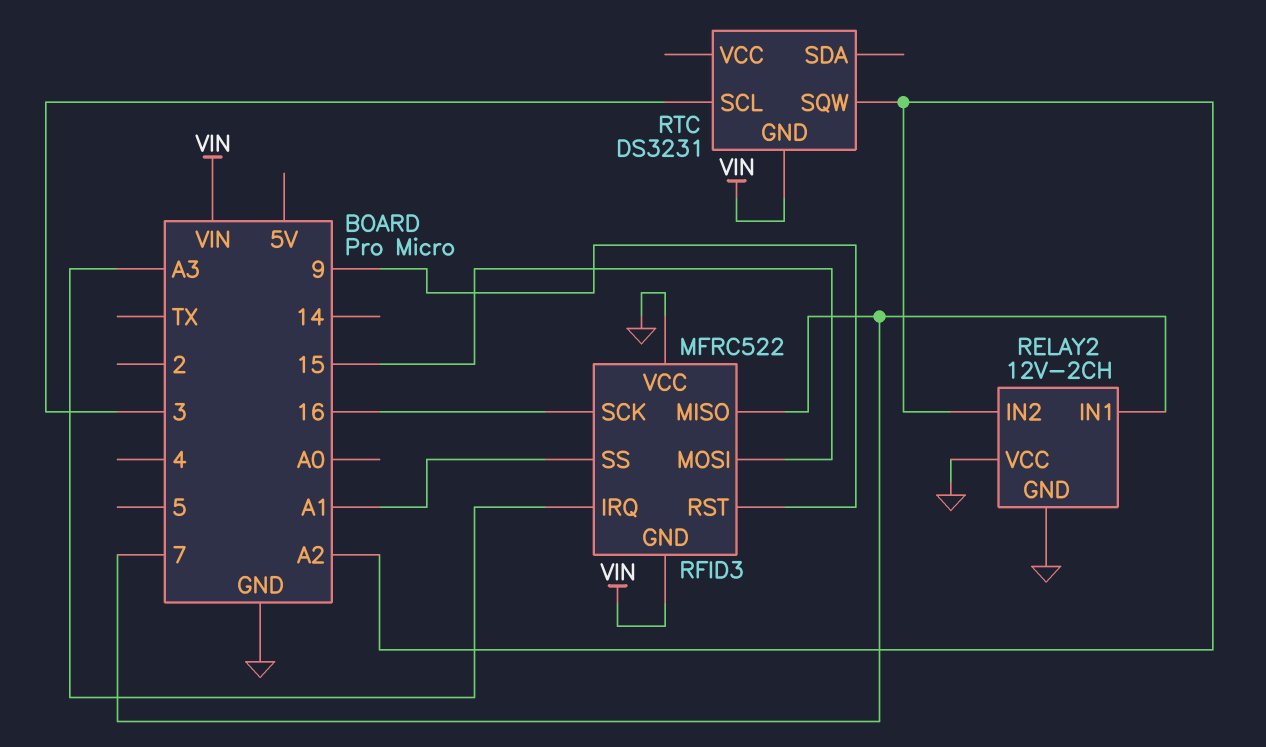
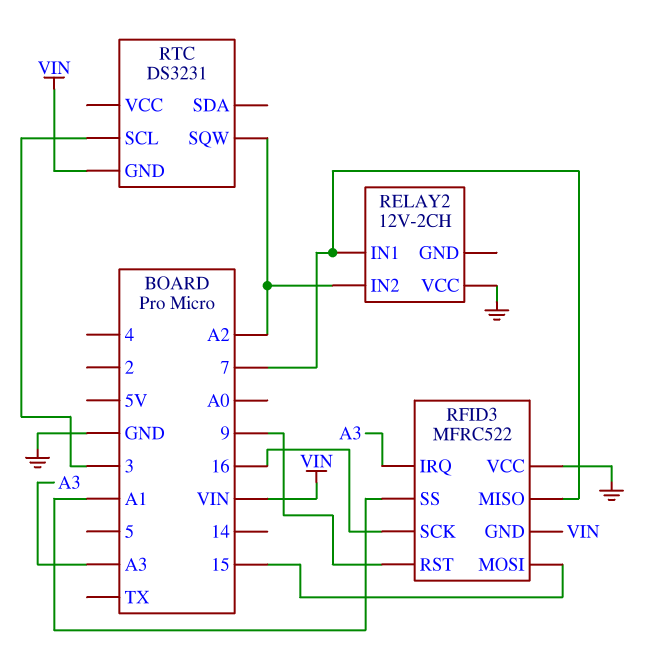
RELAY2 pin GND: GND -> none

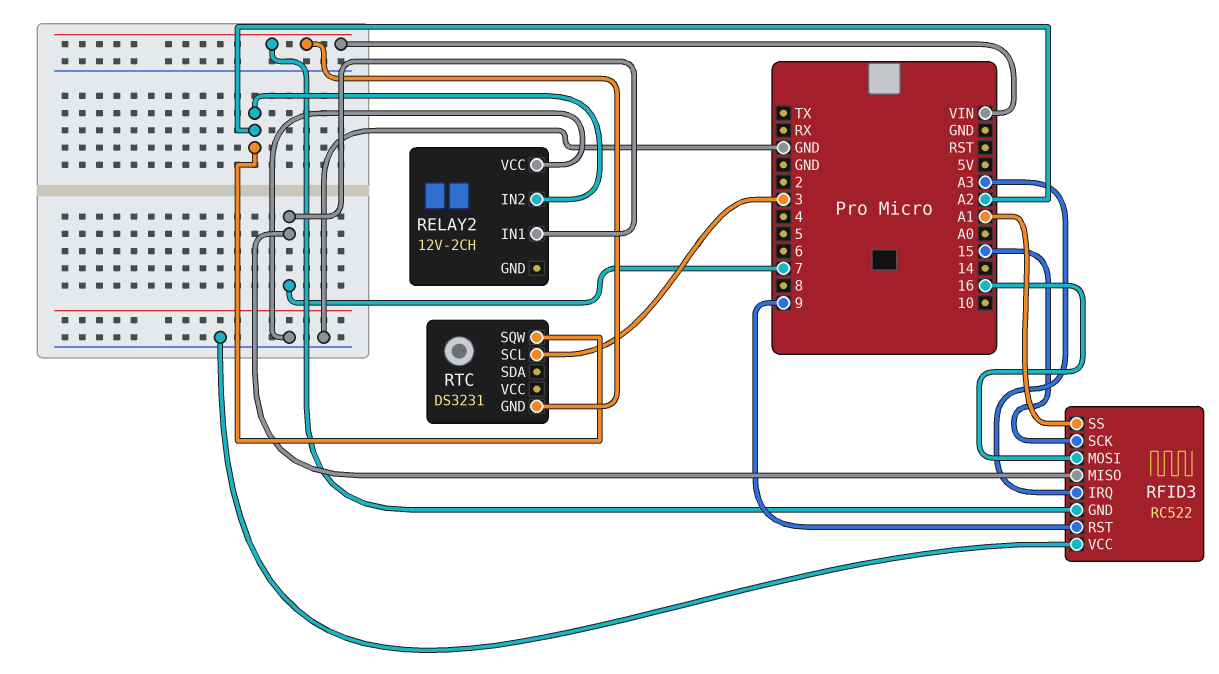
RFID3: MFRC522 -> RC522
RFID3 pin MOSI: 15 -> 16
RFID3 pin SCK: 16 -> 15

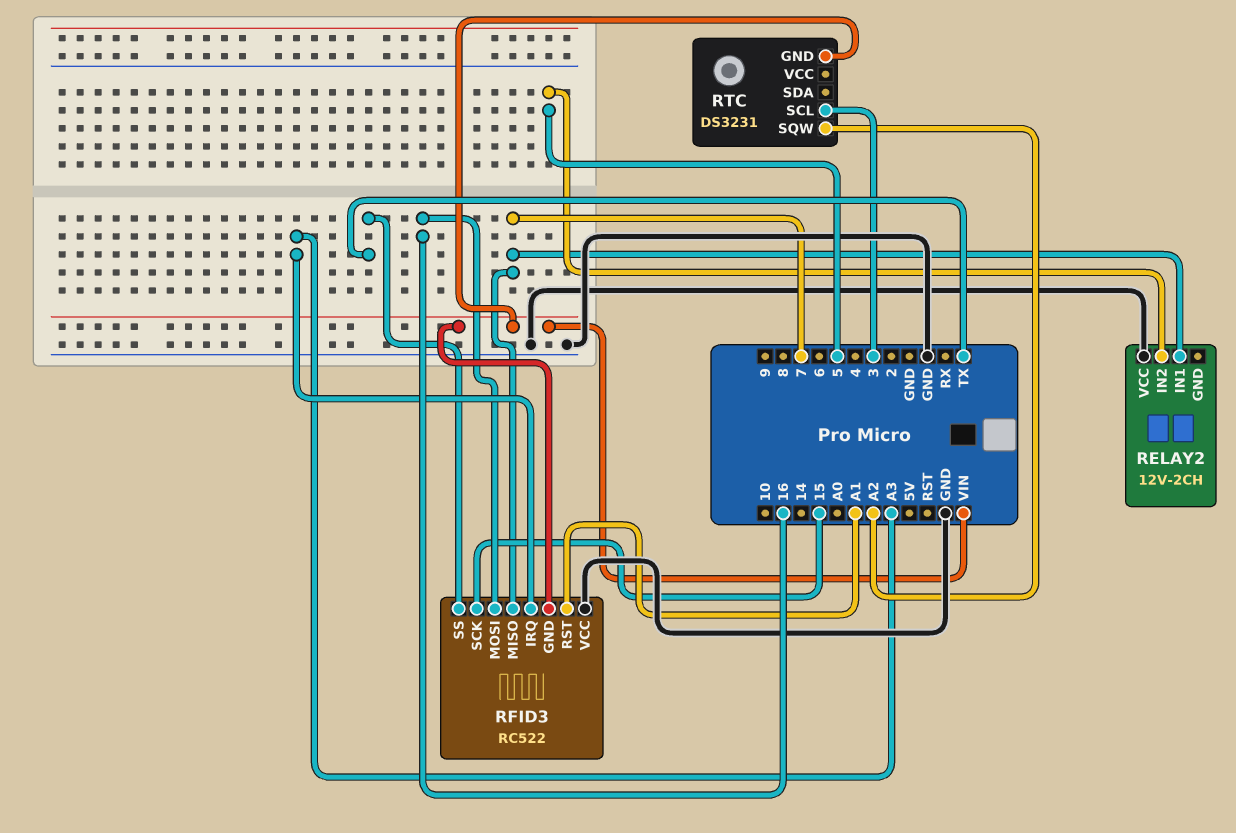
RELAY2 pin IN2: A2 -> 5
RFID3 pin RST: 9 -> A1
RFID3 pin SS: A1 -> TX

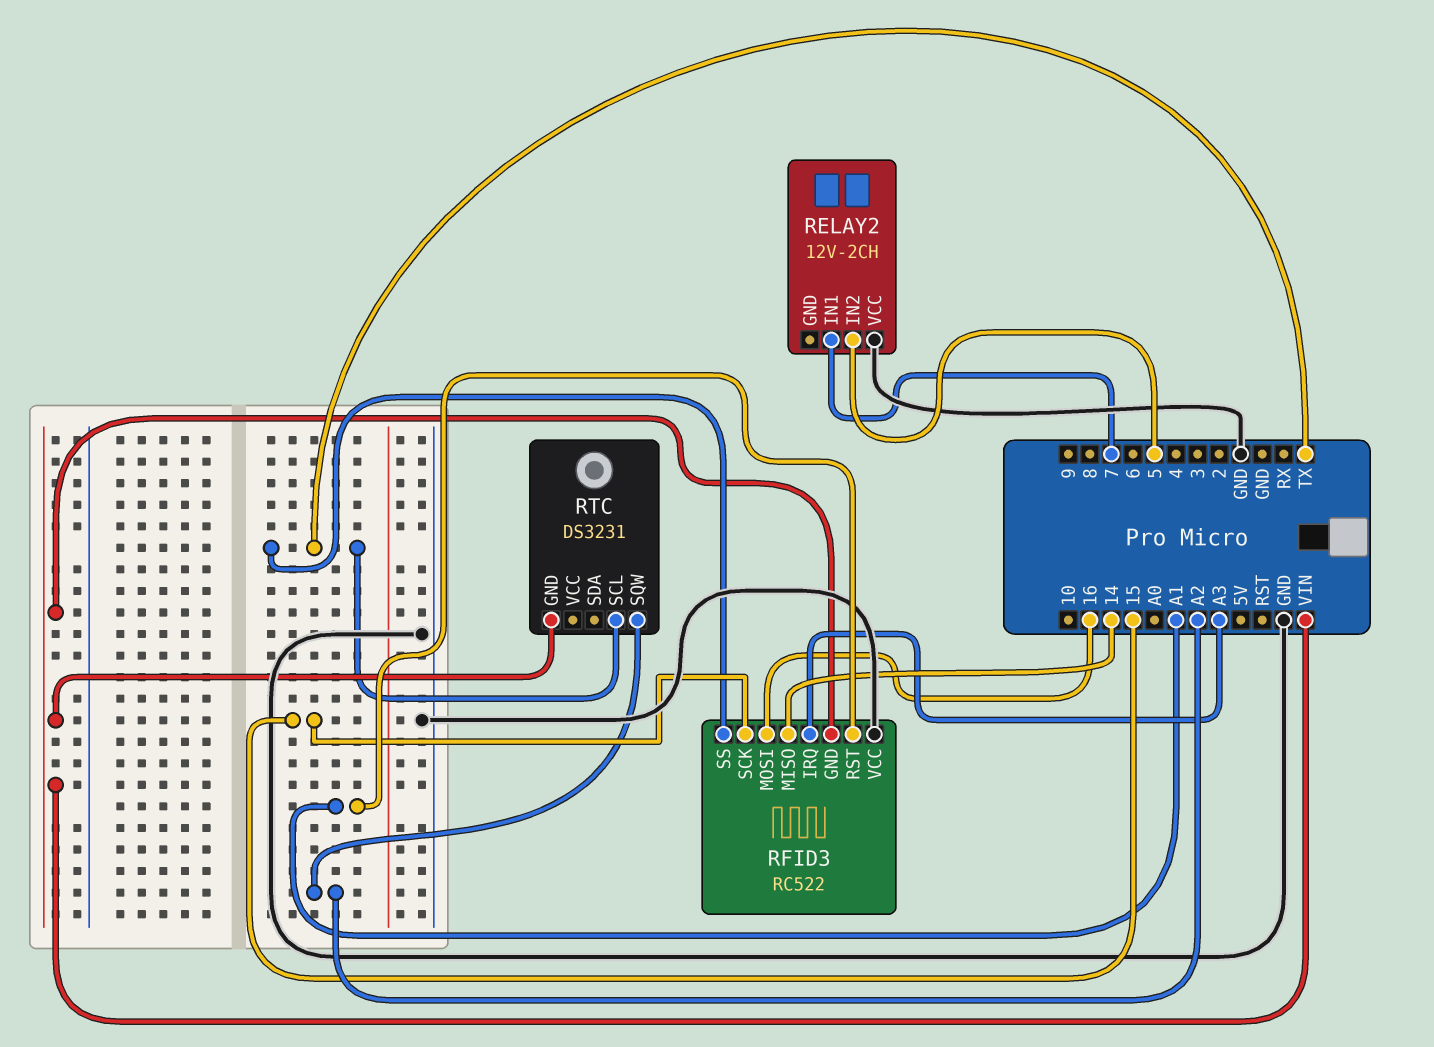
RFID3 pin MISO: 7 -> 14
RTC pin SCL: 3 -> TX

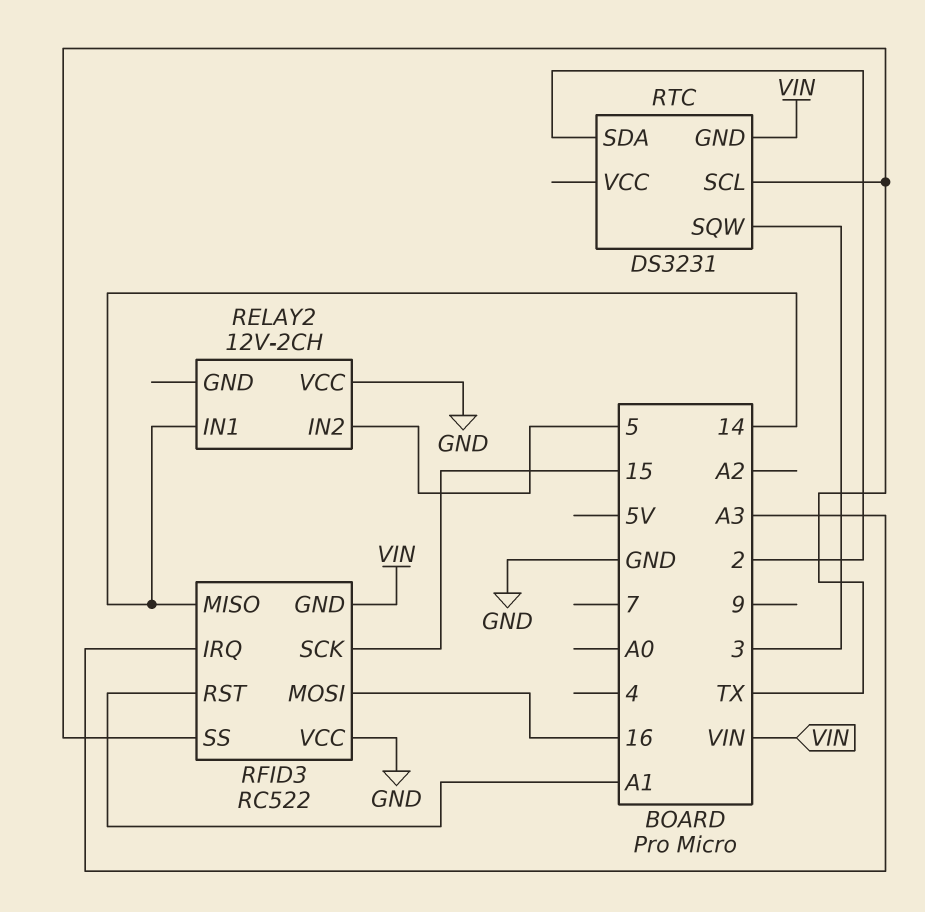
RELAY2 pin IN1: 7 -> 14
RTC pin SDA: none -> 2
RTC pin SQW: A2 -> 3

